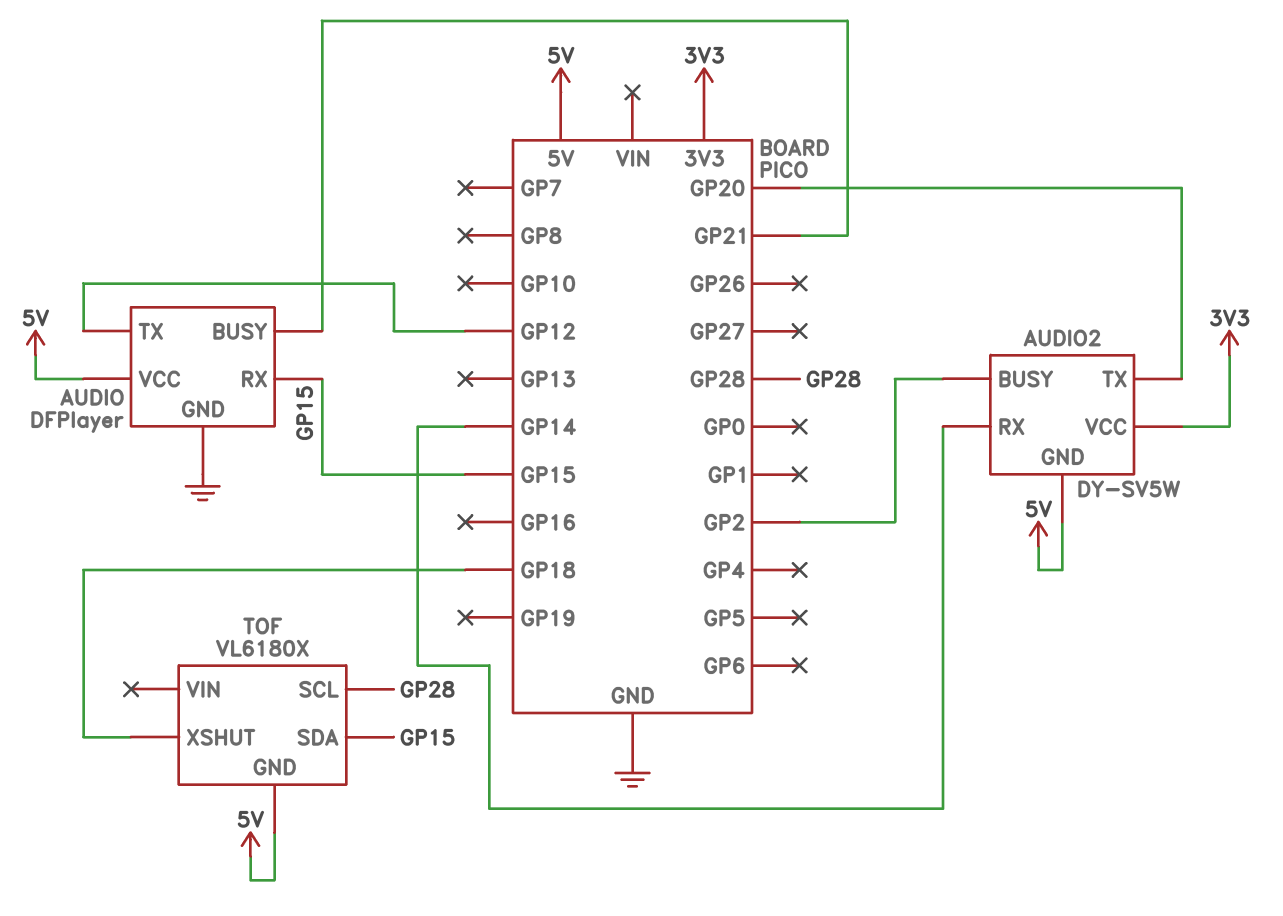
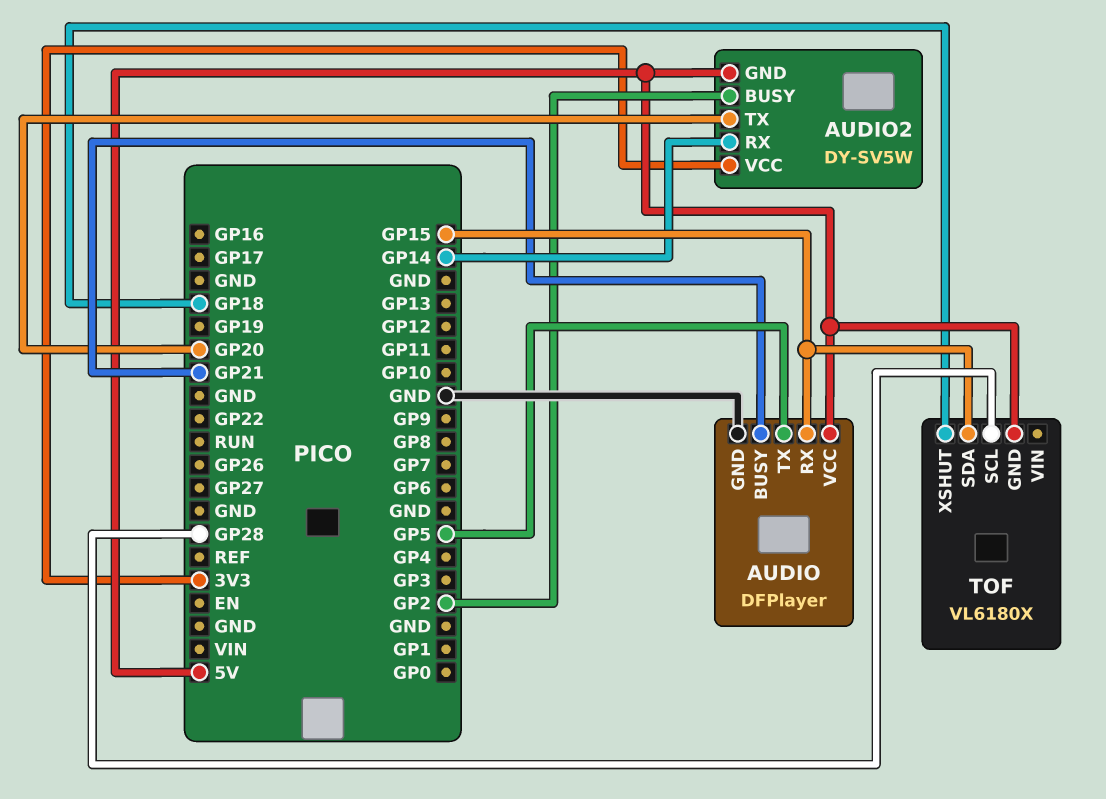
AUDIO pin TX: GP12 -> GP5

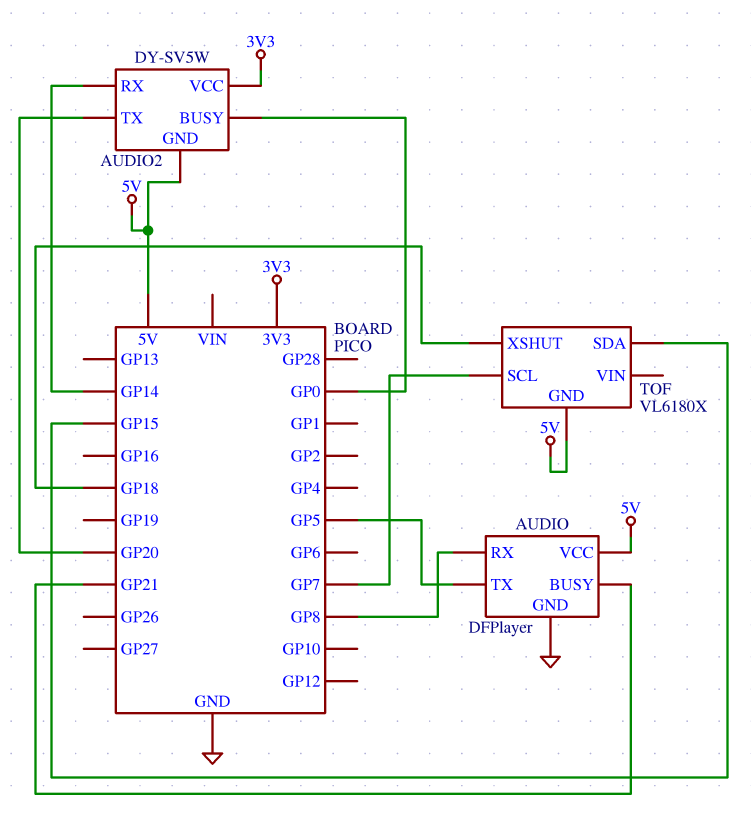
AUDIO pin RX: GP15 -> GP8
AUDIO2 pin BUSY: GP2 -> GP0
TOF pin SCL: GP28 -> GP7

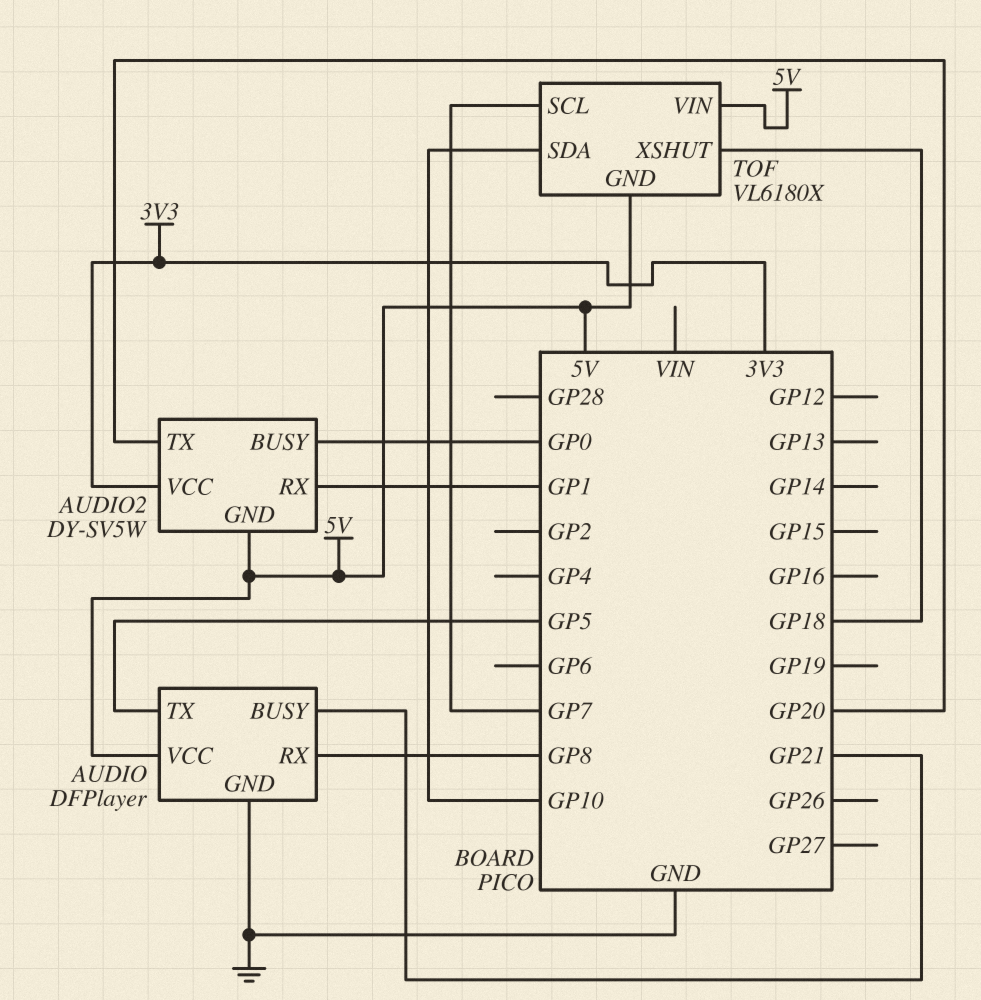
AUDIO2 pin RX: GP14 -> GP1
TOF pin SDA: GP15 -> GP10
TOF pin VIN: none -> 5V

